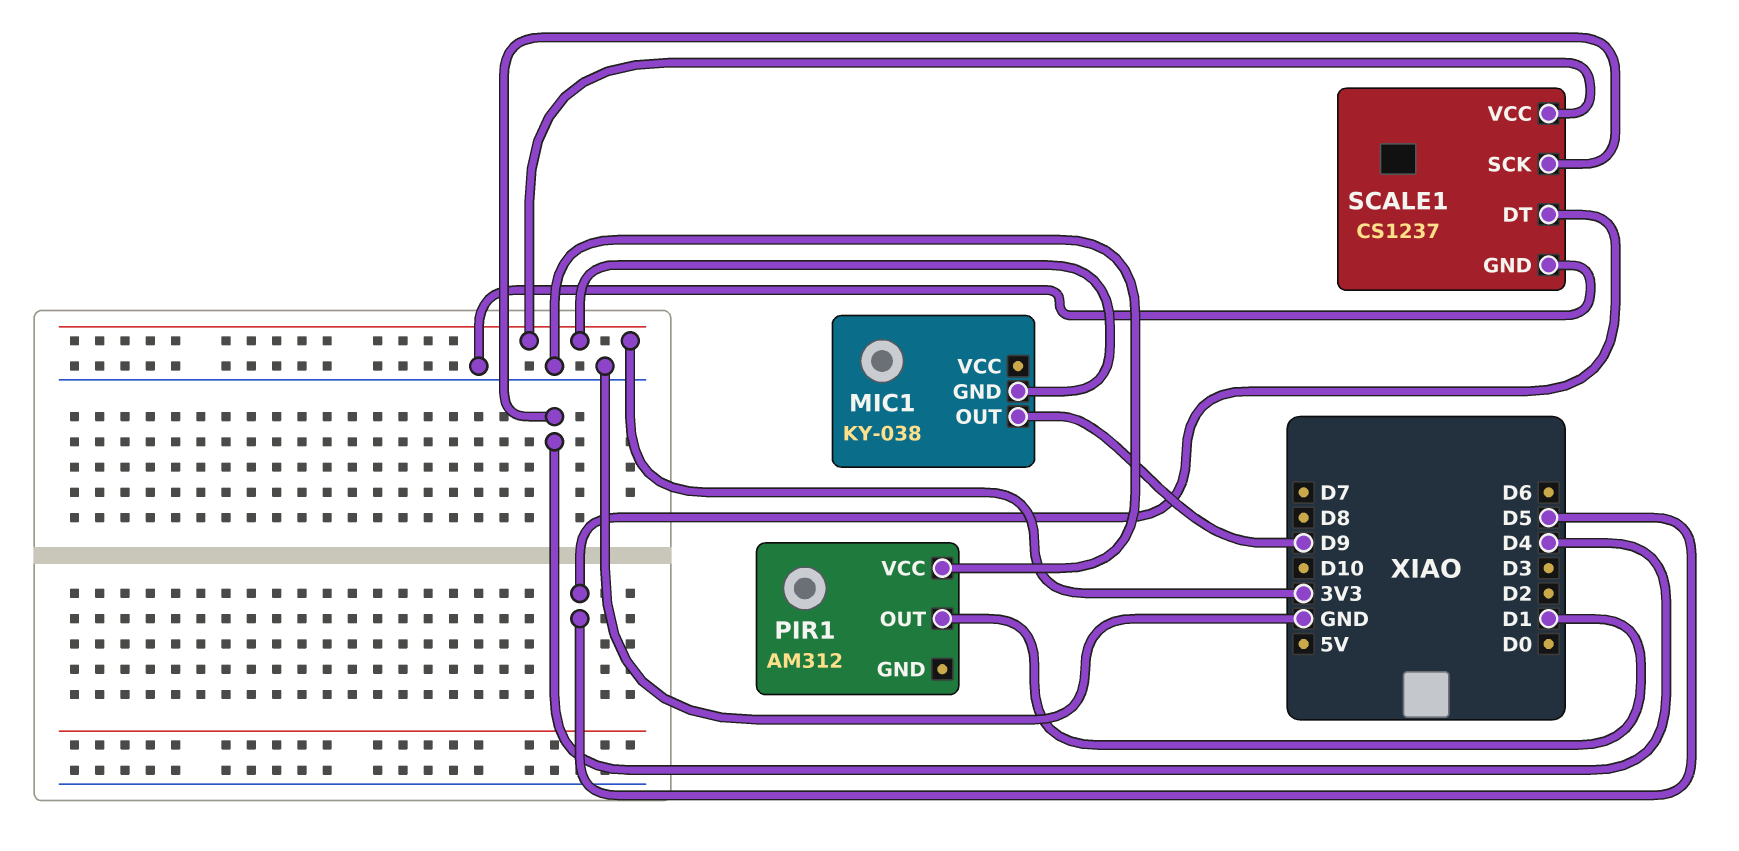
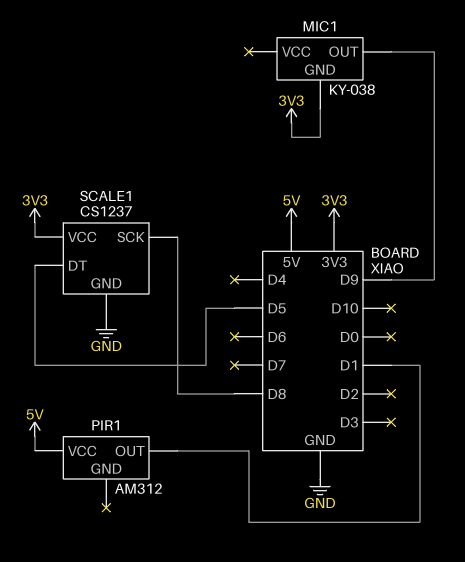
PIR1 pin VCC: GND -> 5V
SCALE1 pin SCK: D4 -> D8

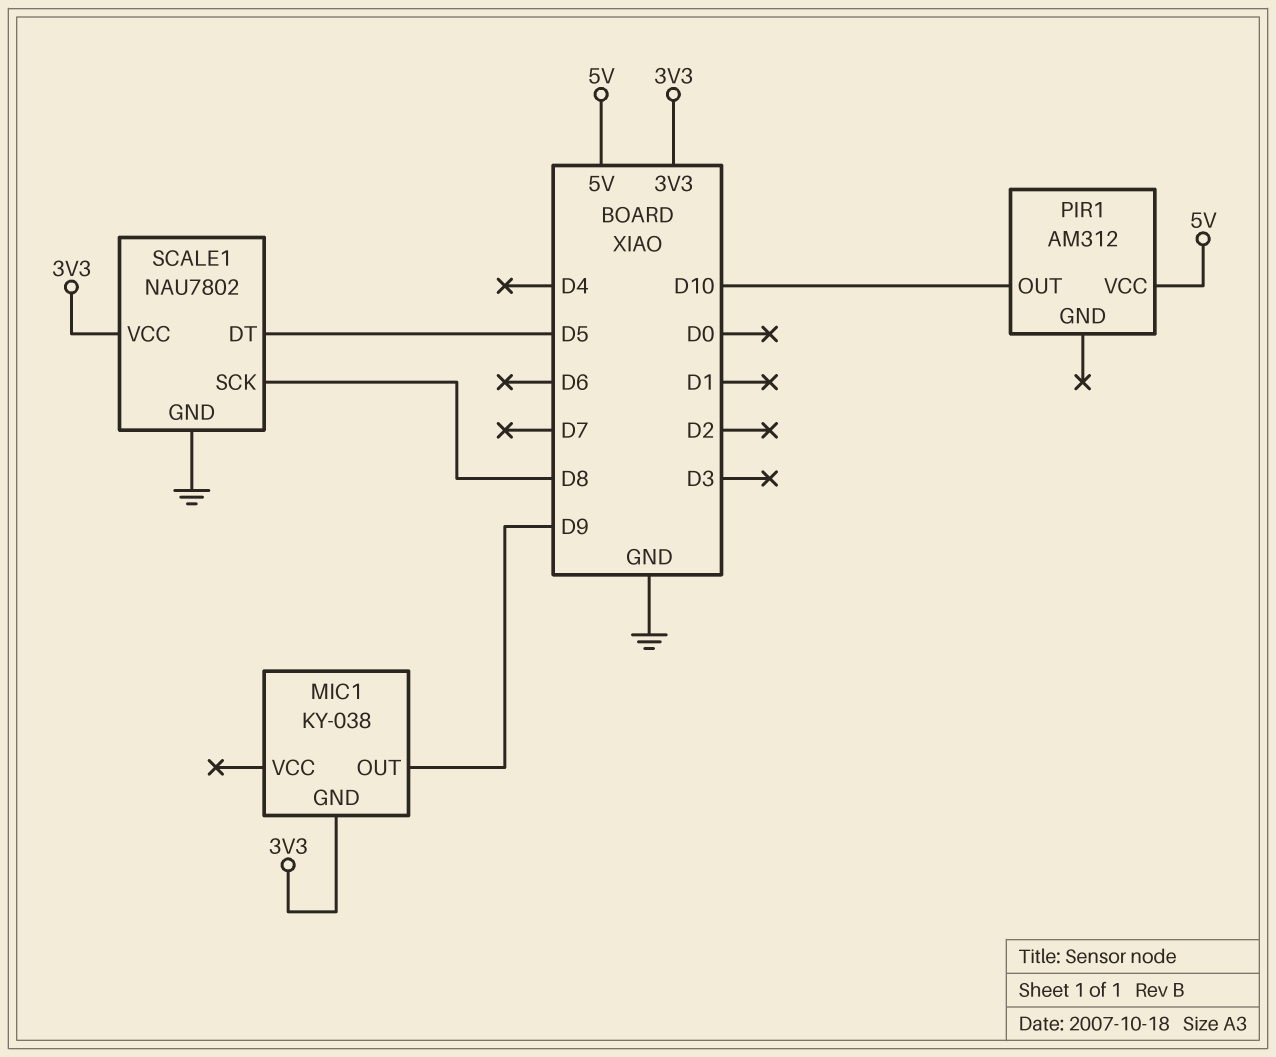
PIR1 pin OUT: D1 -> D10
SCALE1: CS1237 -> NAU7802

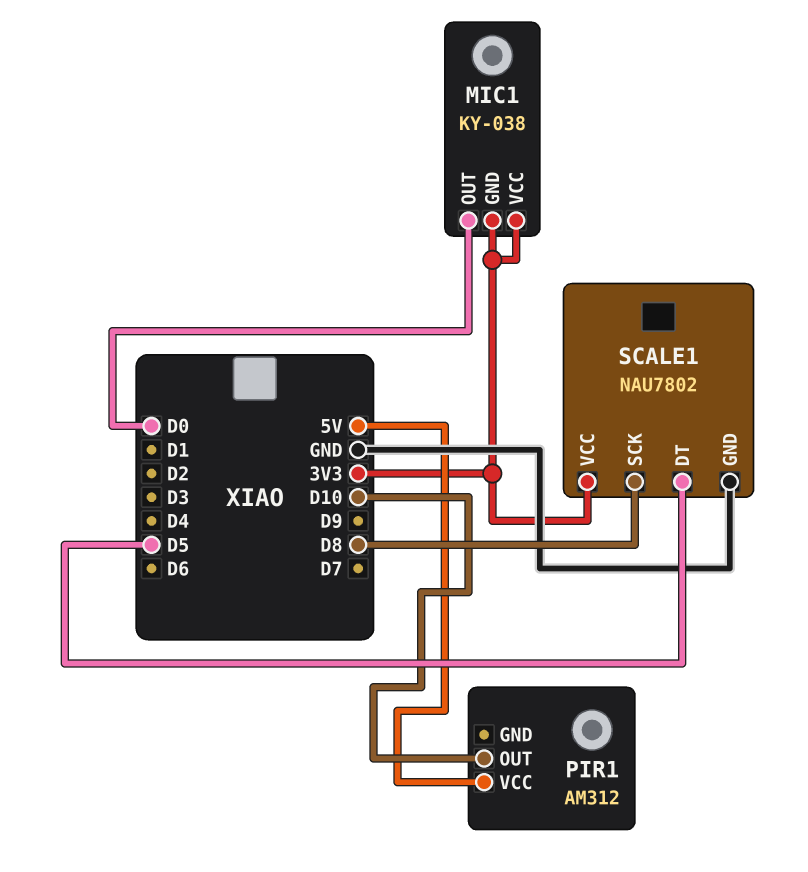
MIC1 pin OUT: D9 -> D0
MIC1 pin VCC: none -> 3V3

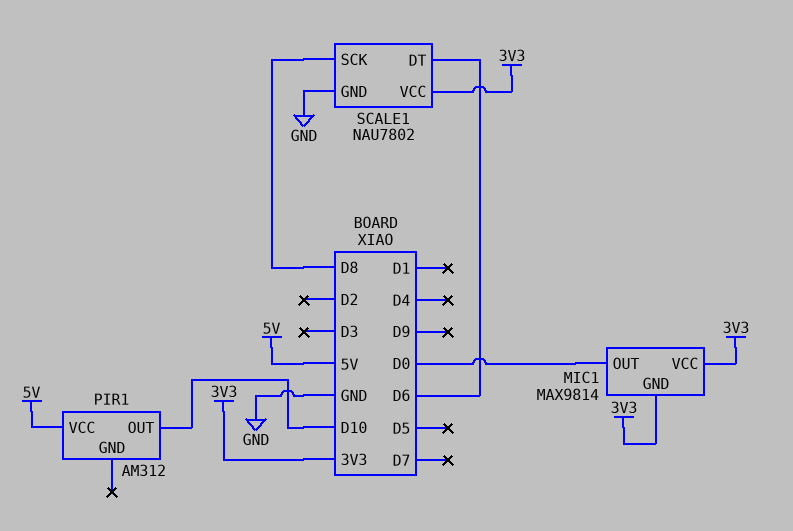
MIC1: KY-038 -> MAX9814
SCALE1 pin DT: D5 -> D6

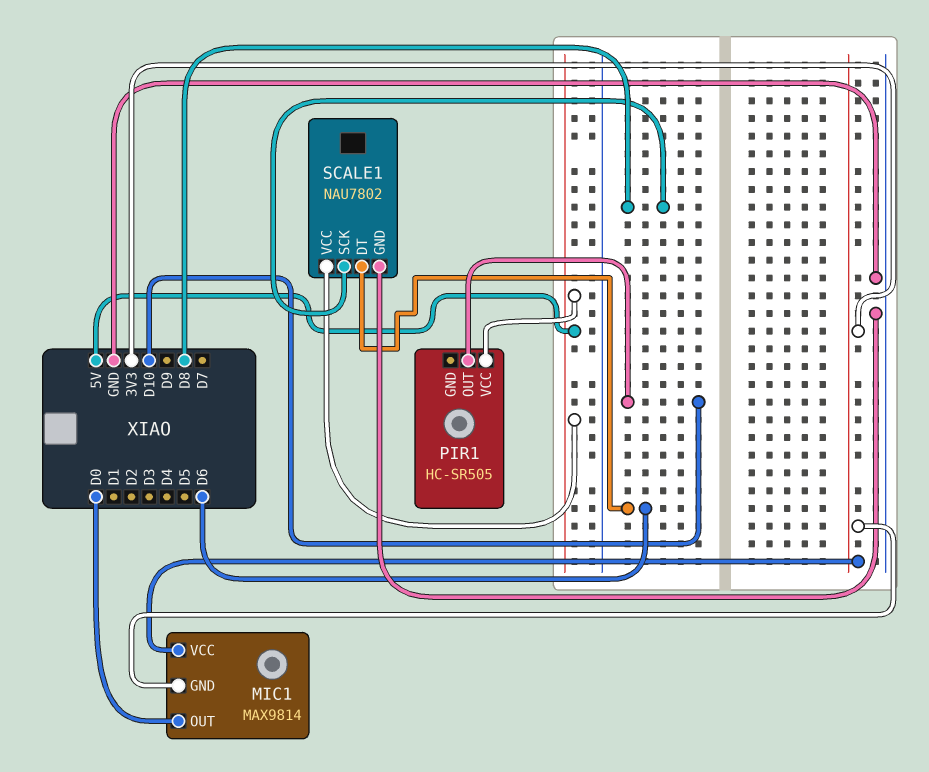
PIR1: AM312 -> HC-SR505
SCALE1 pin VCC: 3V3 -> 5V

